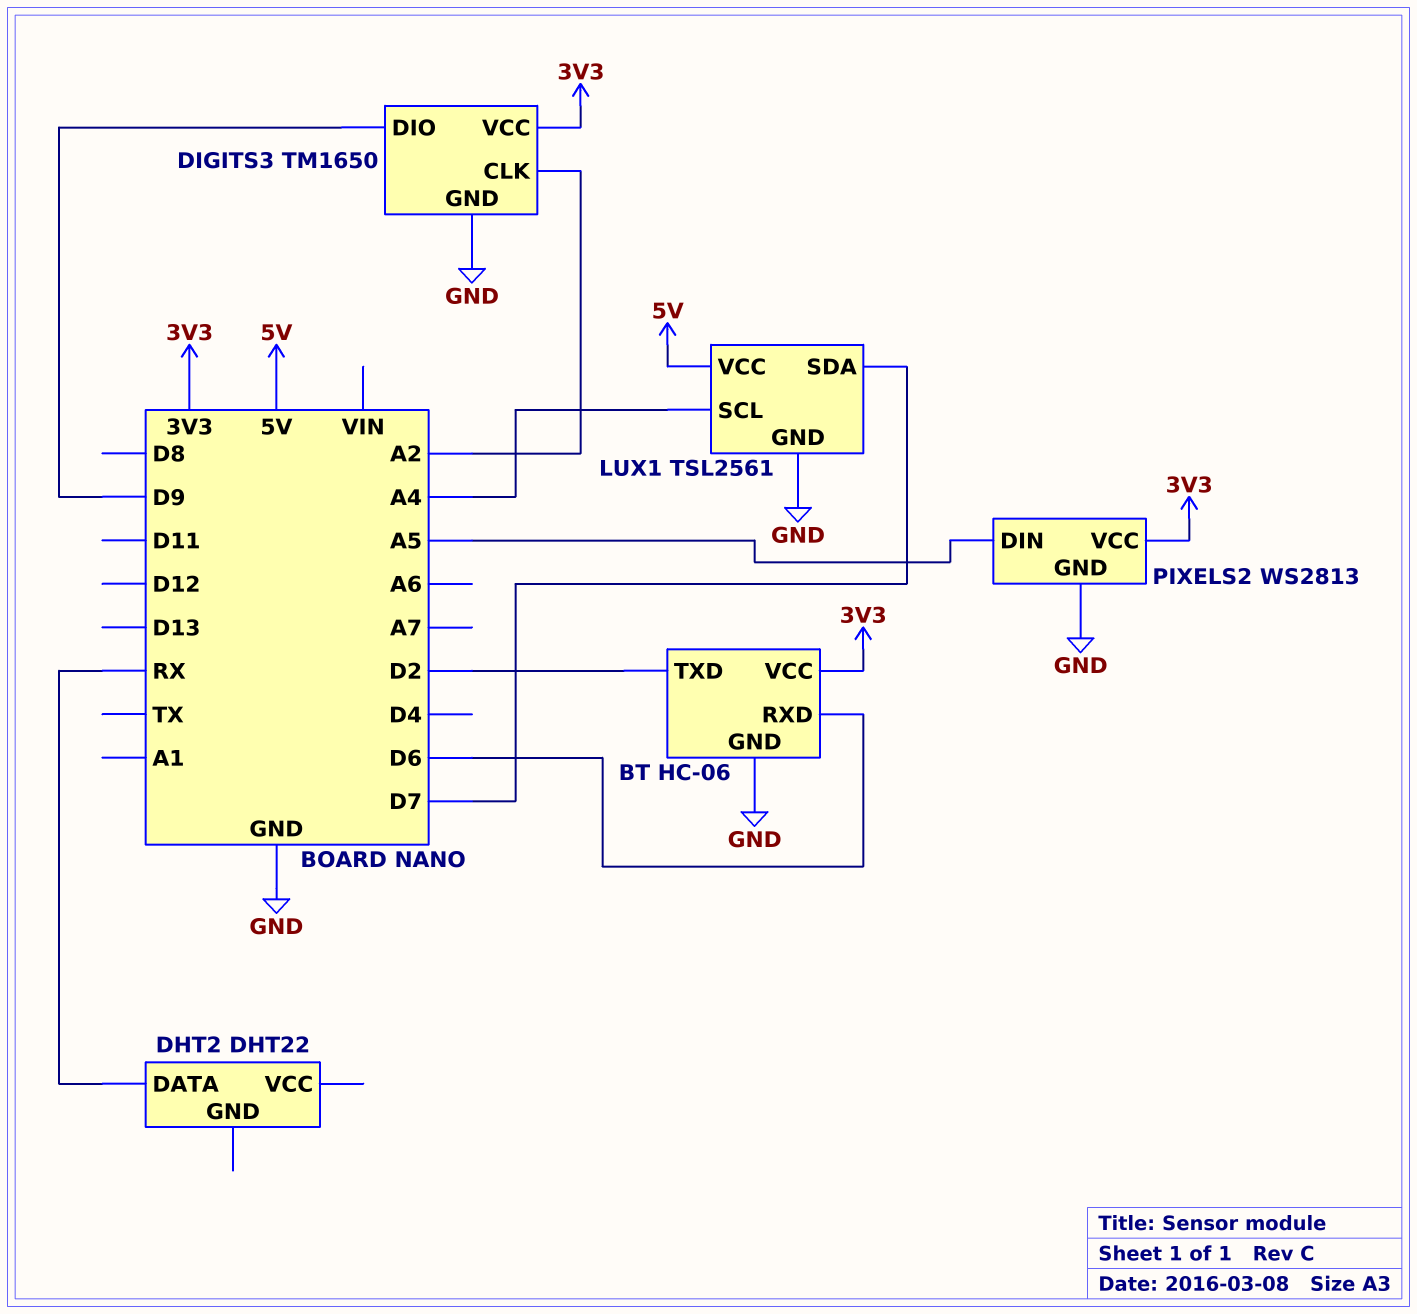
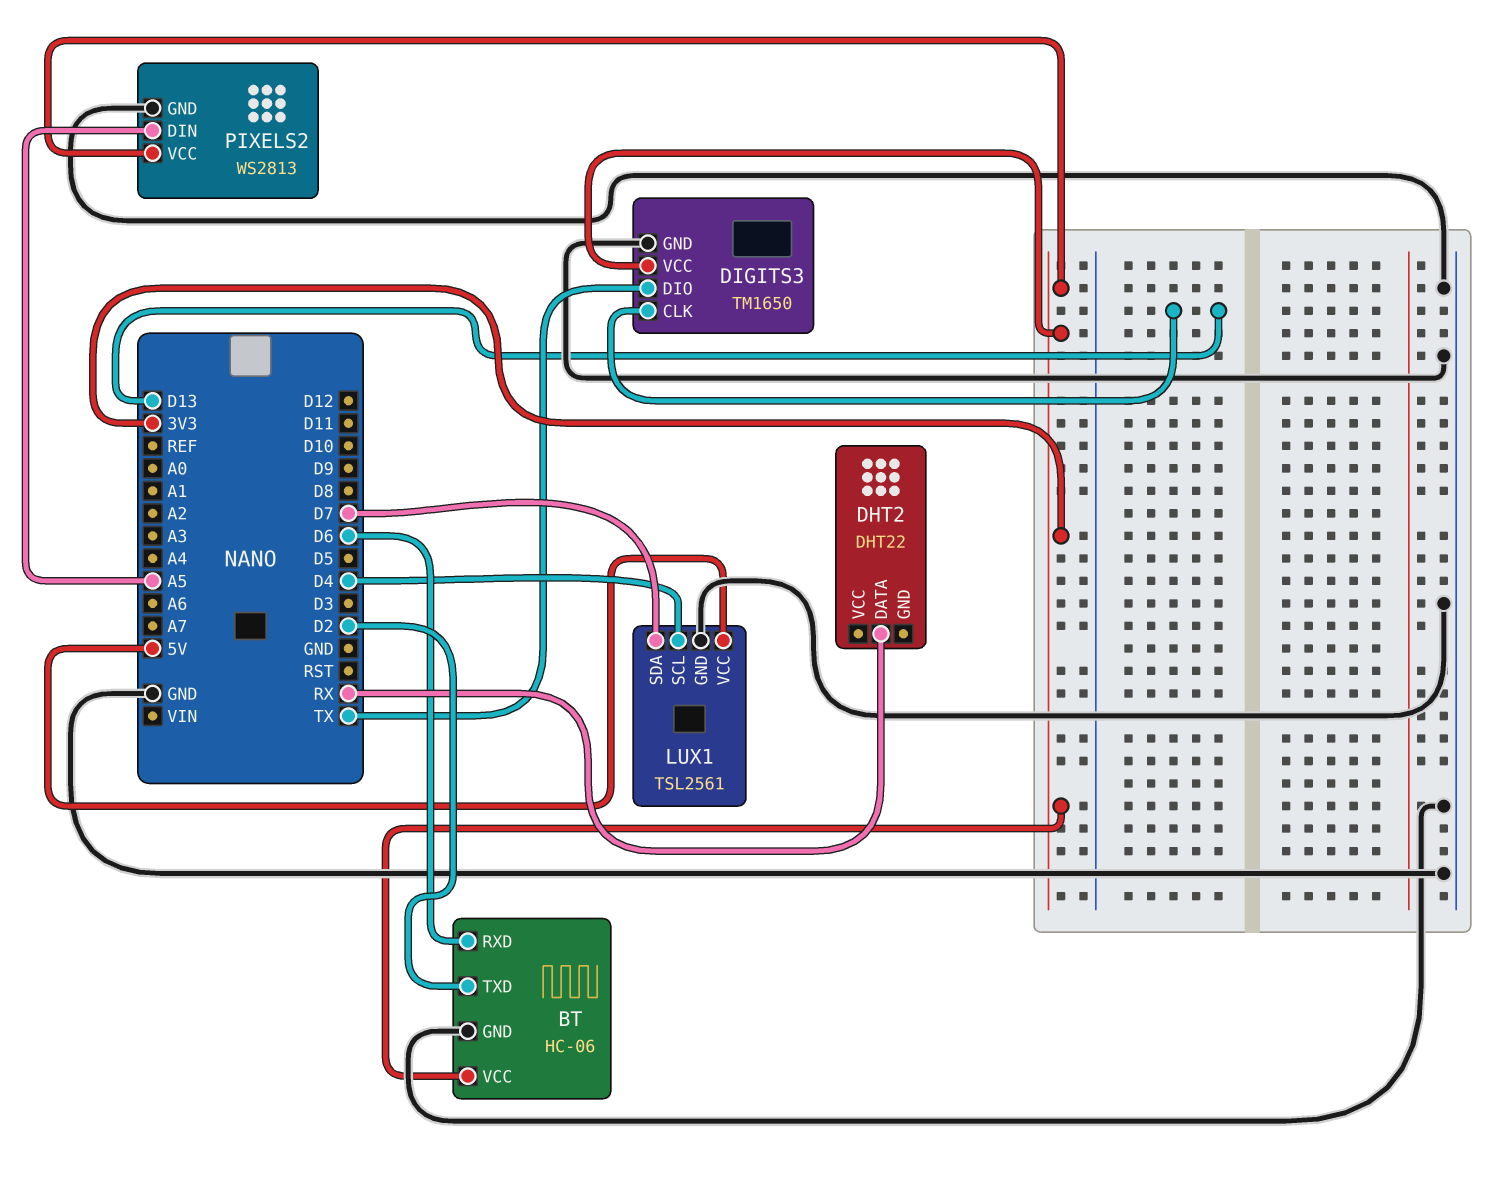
DIGITS3 pin CLK: A2 -> D13
DIGITS3 pin DIO: D9 -> TX
LUX1 pin SCL: A4 -> D4

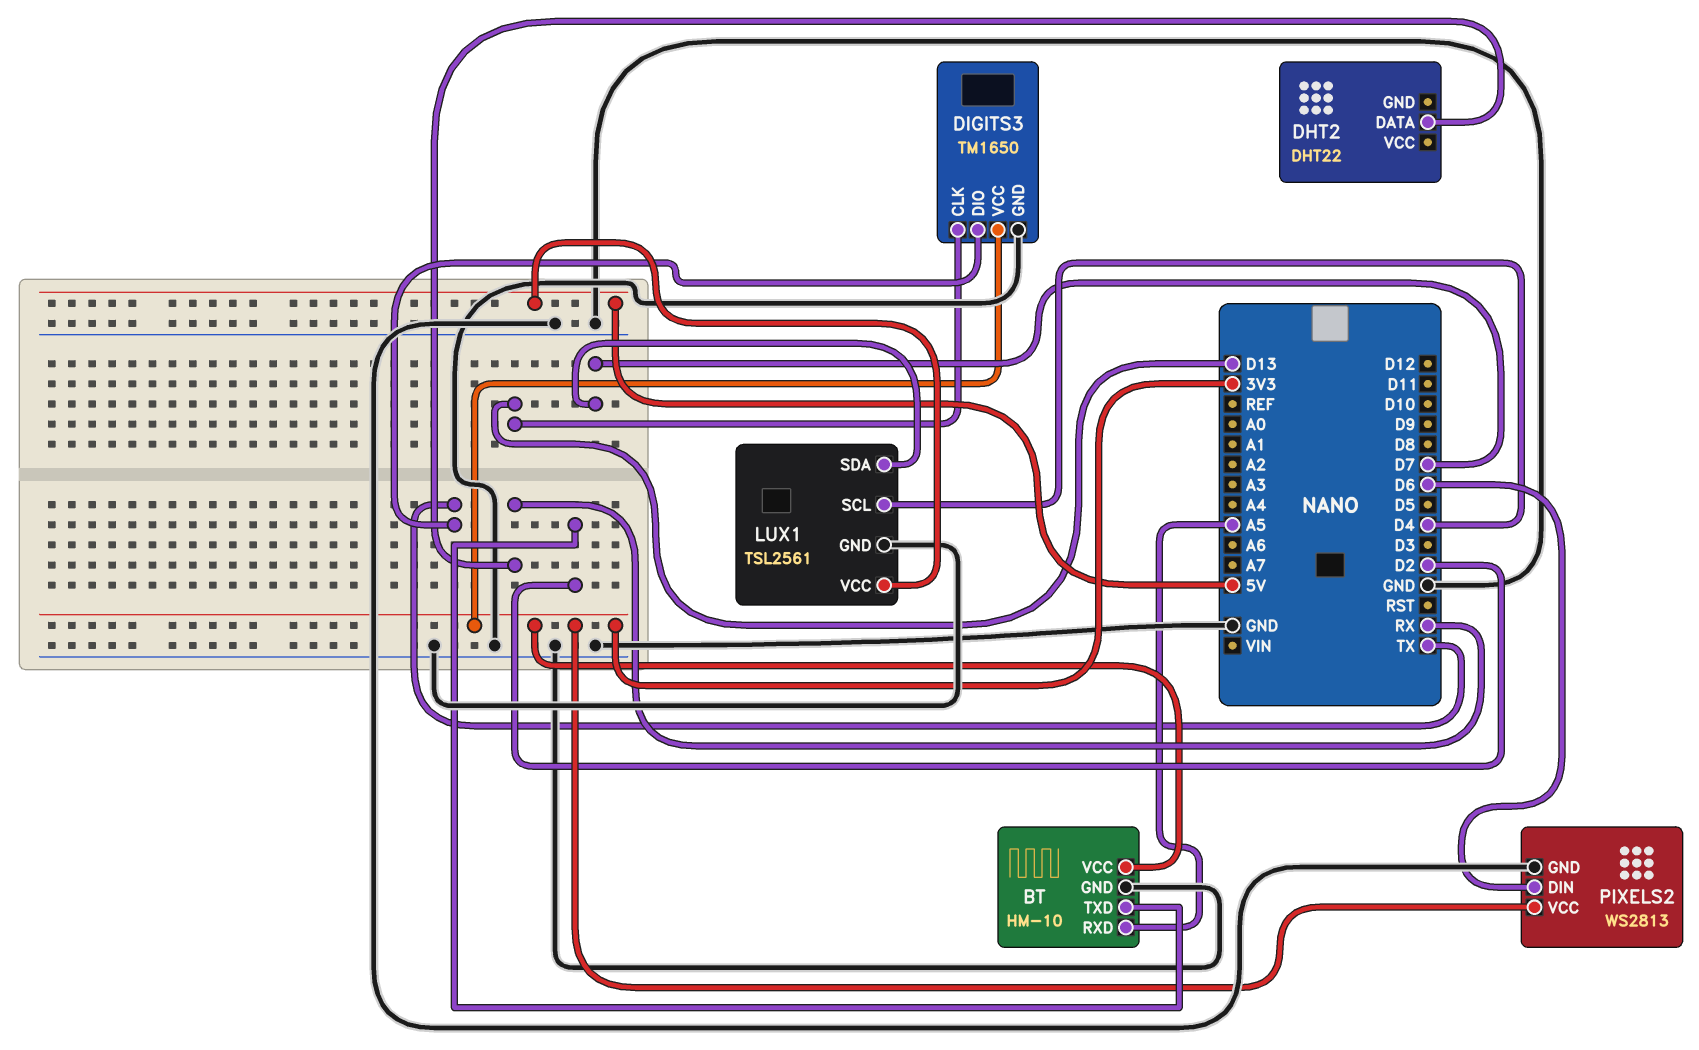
BT: HC-06 -> HM-10
BT pin RXD: D6 -> A5
PIXELS2 pin DIN: A5 -> D6

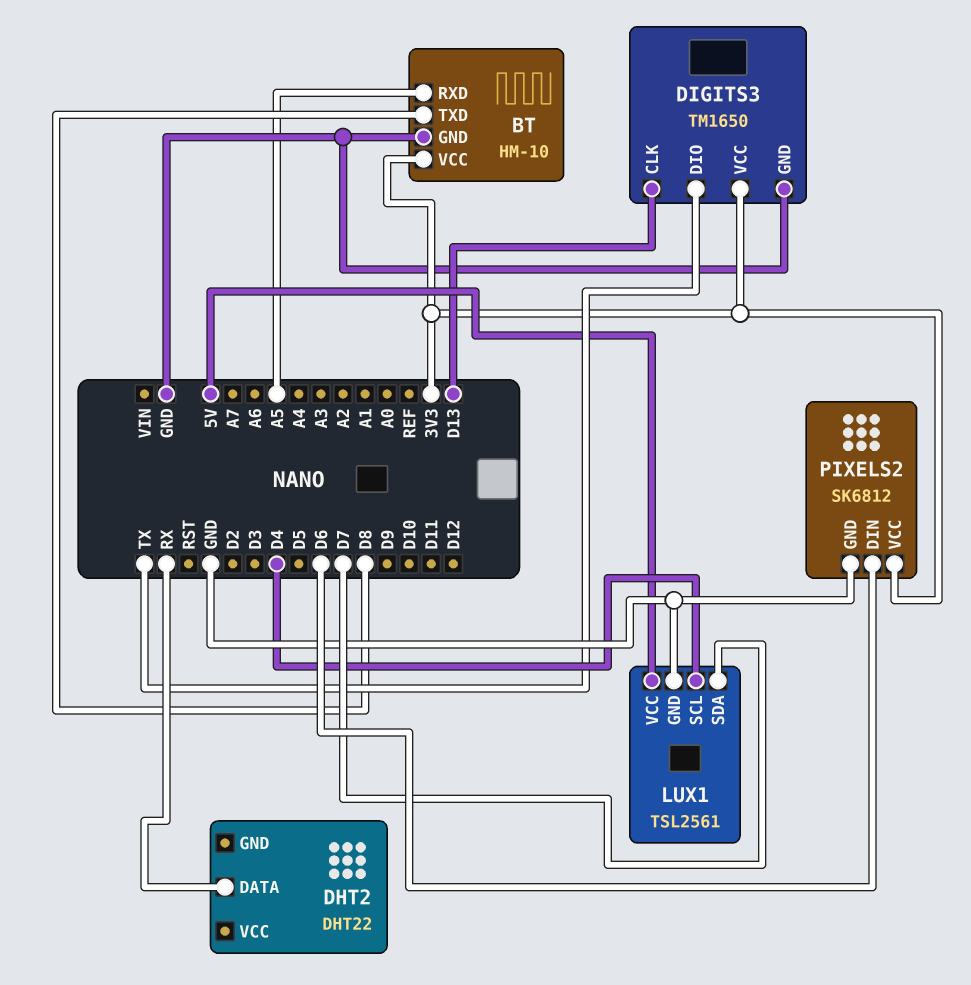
BT pin TXD: D2 -> D8
PIXELS2: WS2813 -> SK6812

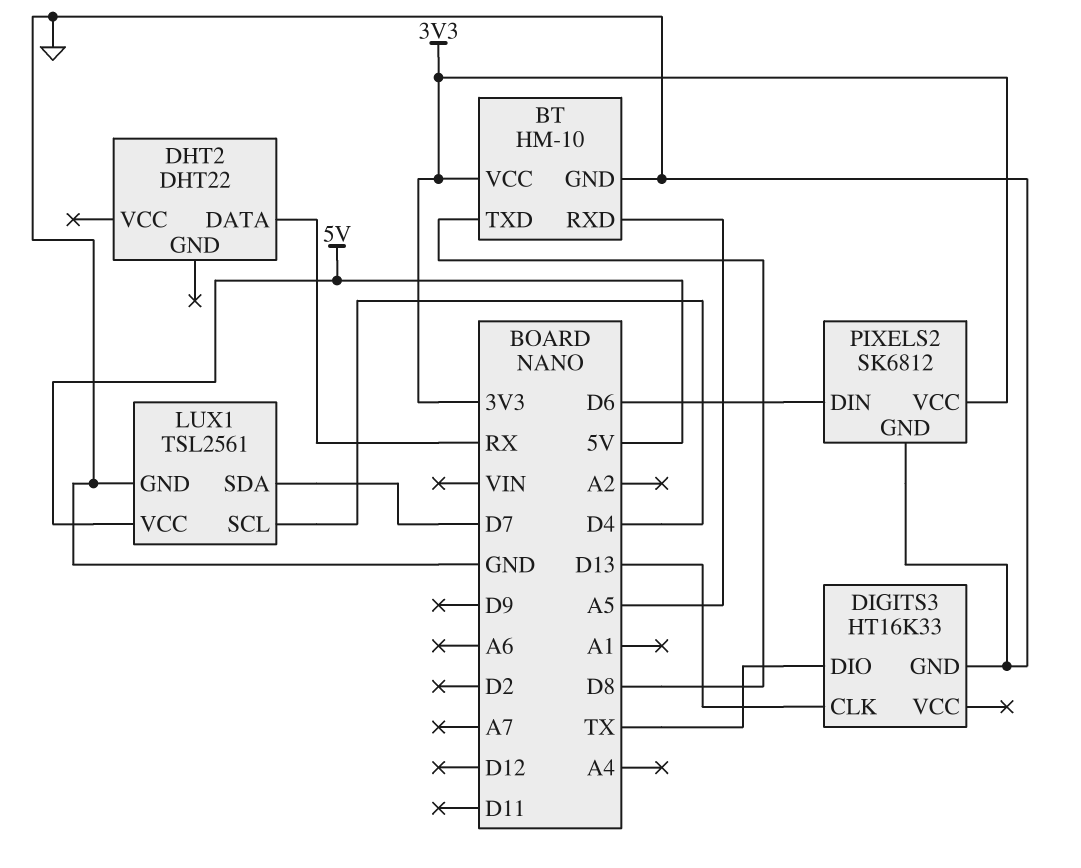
DIGITS3: TM1650 -> HT16K33
DIGITS3 pin VCC: 3V3 -> none

